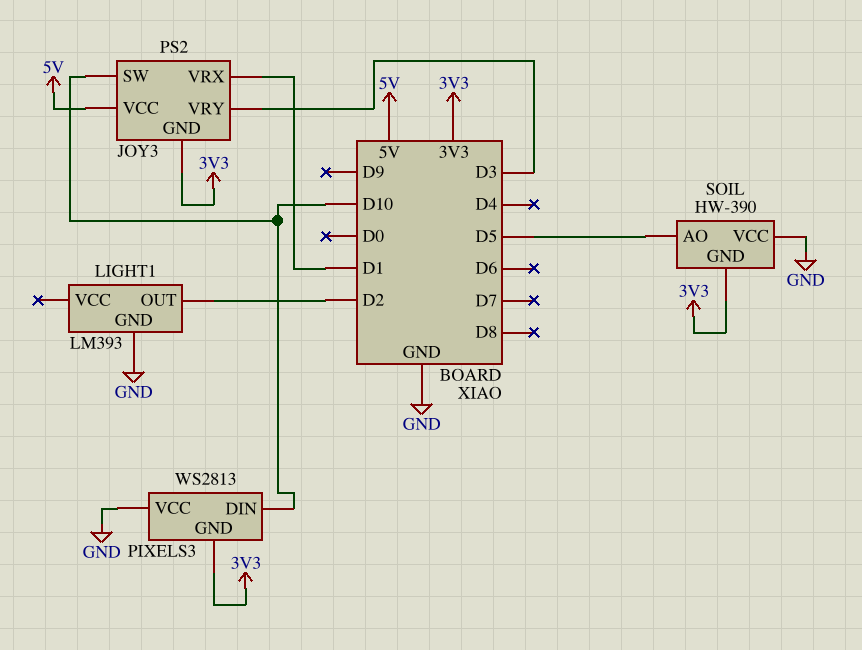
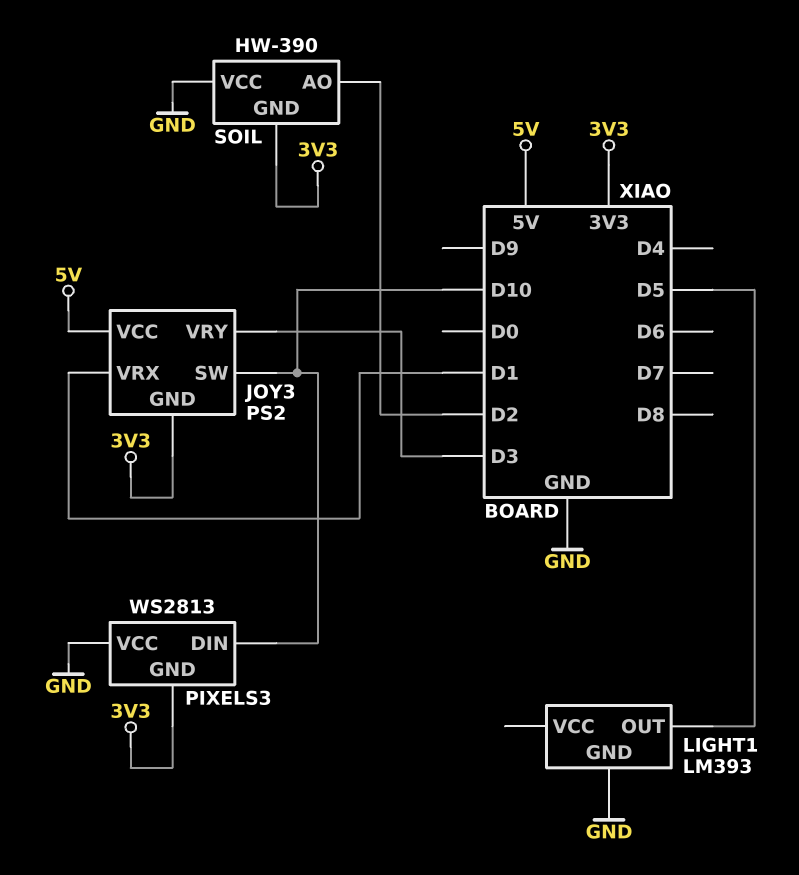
LIGHT1 pin OUT: D2 -> D5
SOIL pin AO: D5 -> D2

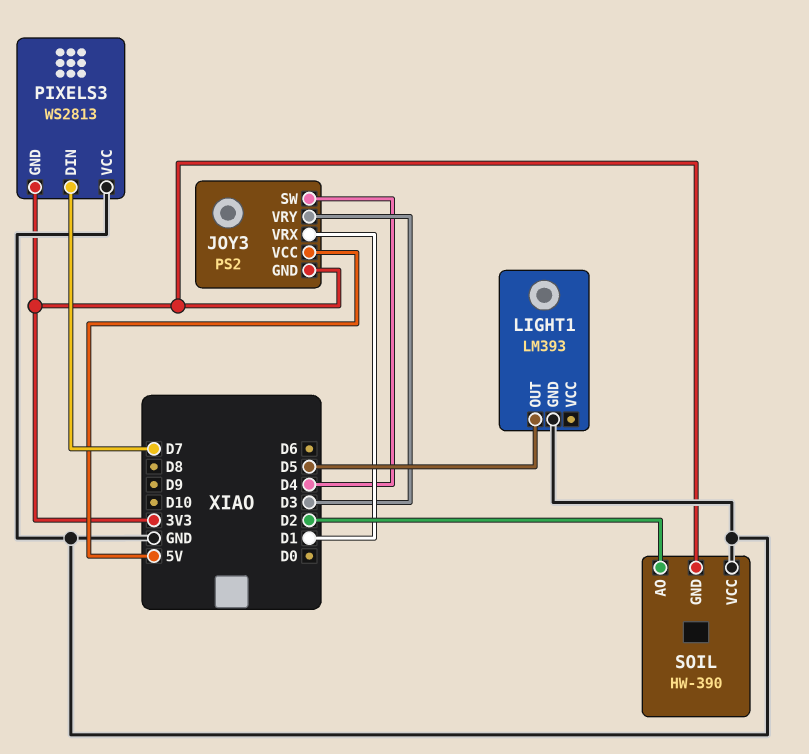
JOY3 pin SW: D10 -> D4
PIXELS3 pin DIN: D10 -> D7

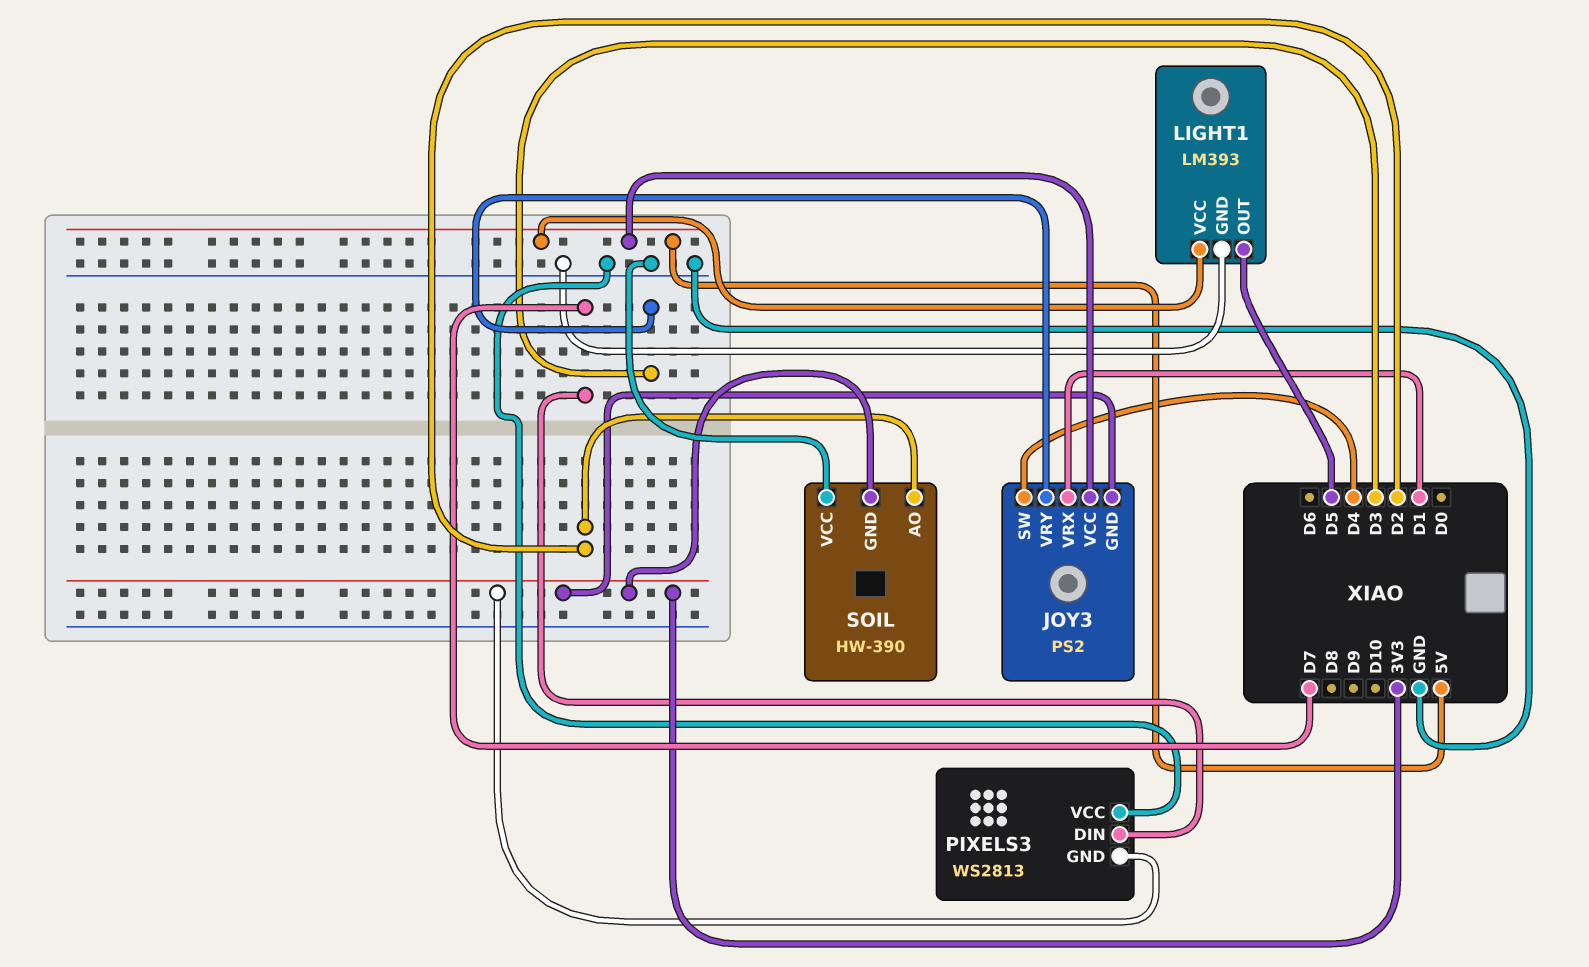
LIGHT1 pin VCC: none -> 5V

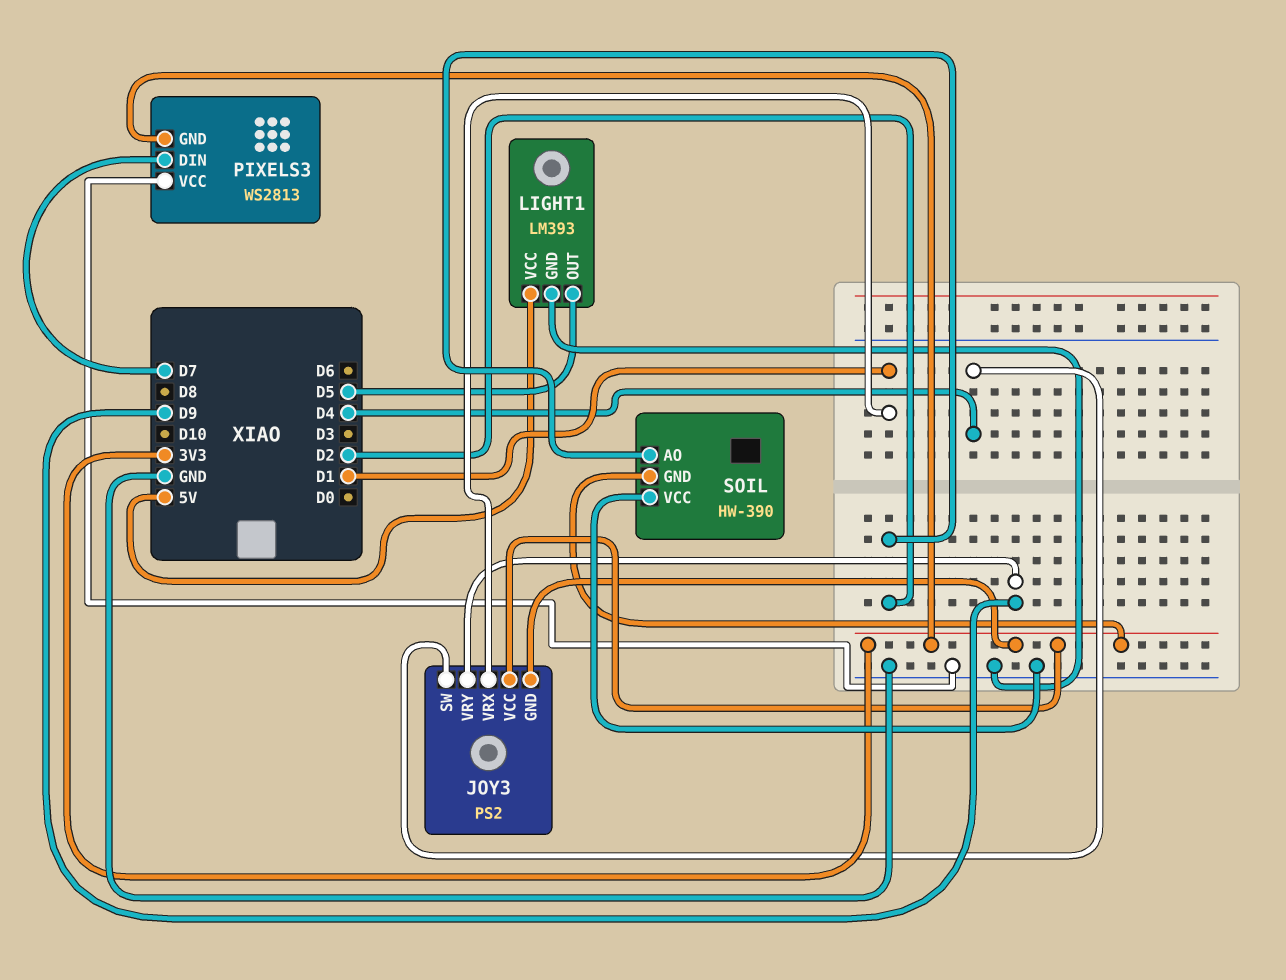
JOY3 pin VCC: 5V -> 3V3
JOY3 pin VRY: D3 -> D9

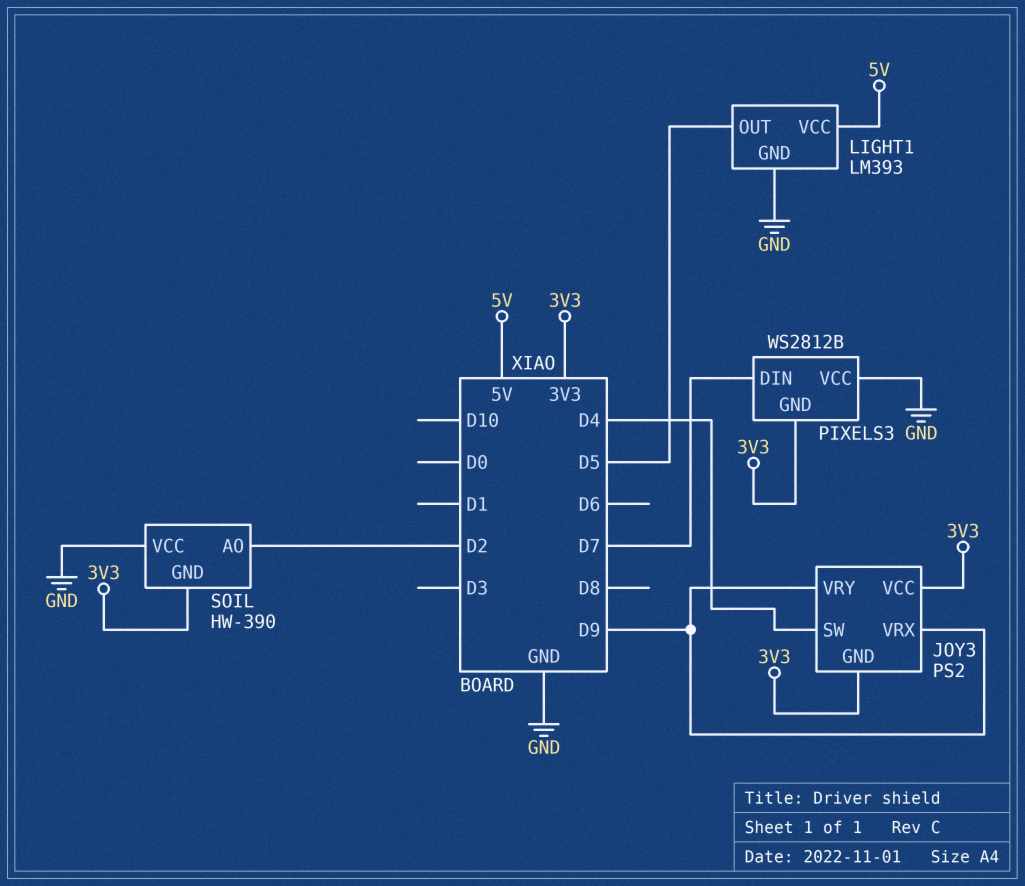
JOY3 pin VRX: D1 -> D9
PIXELS3: WS2813 -> WS2812B

